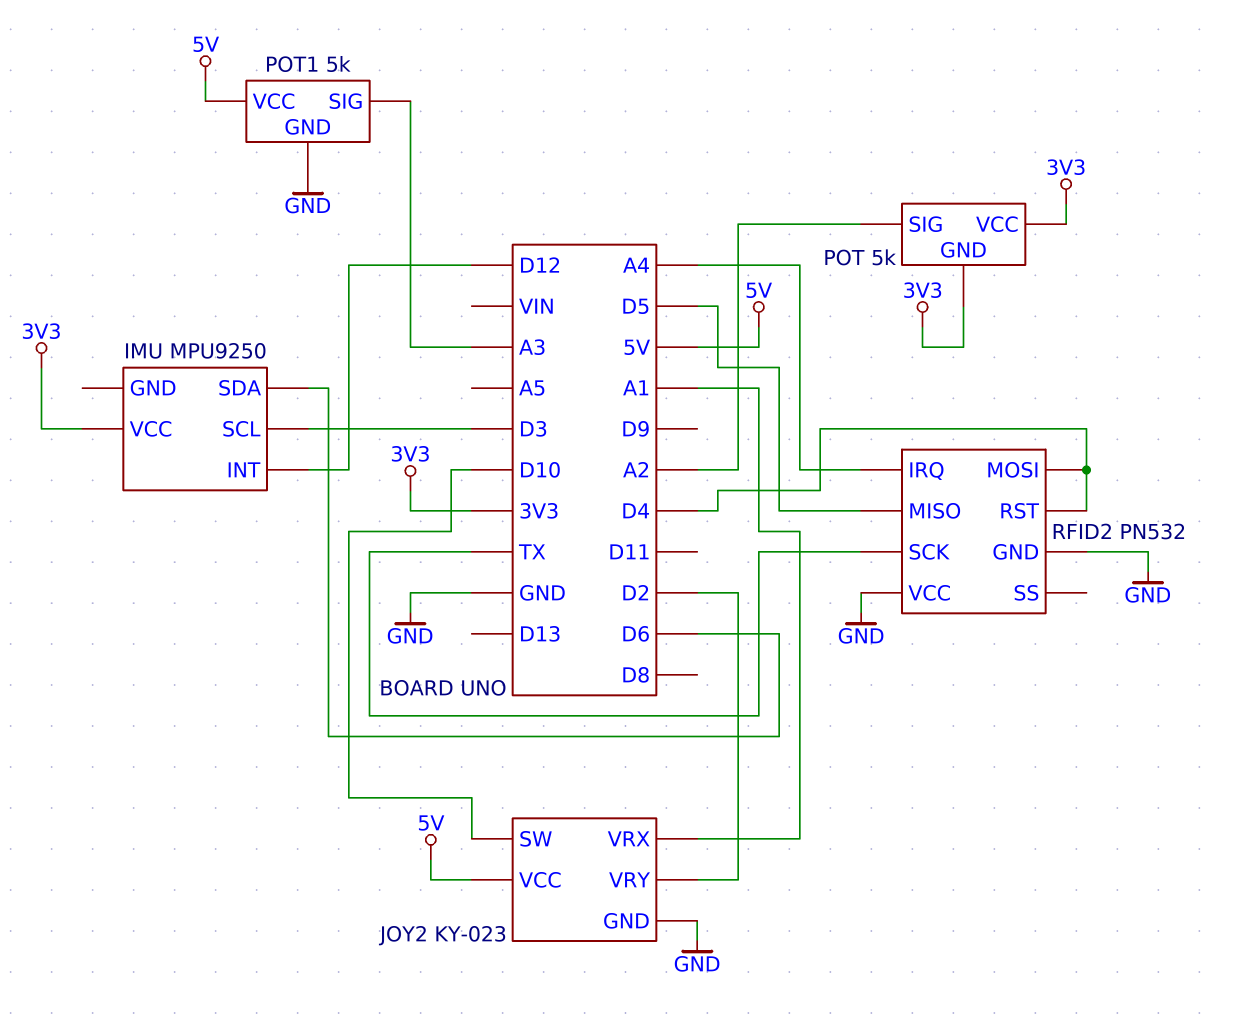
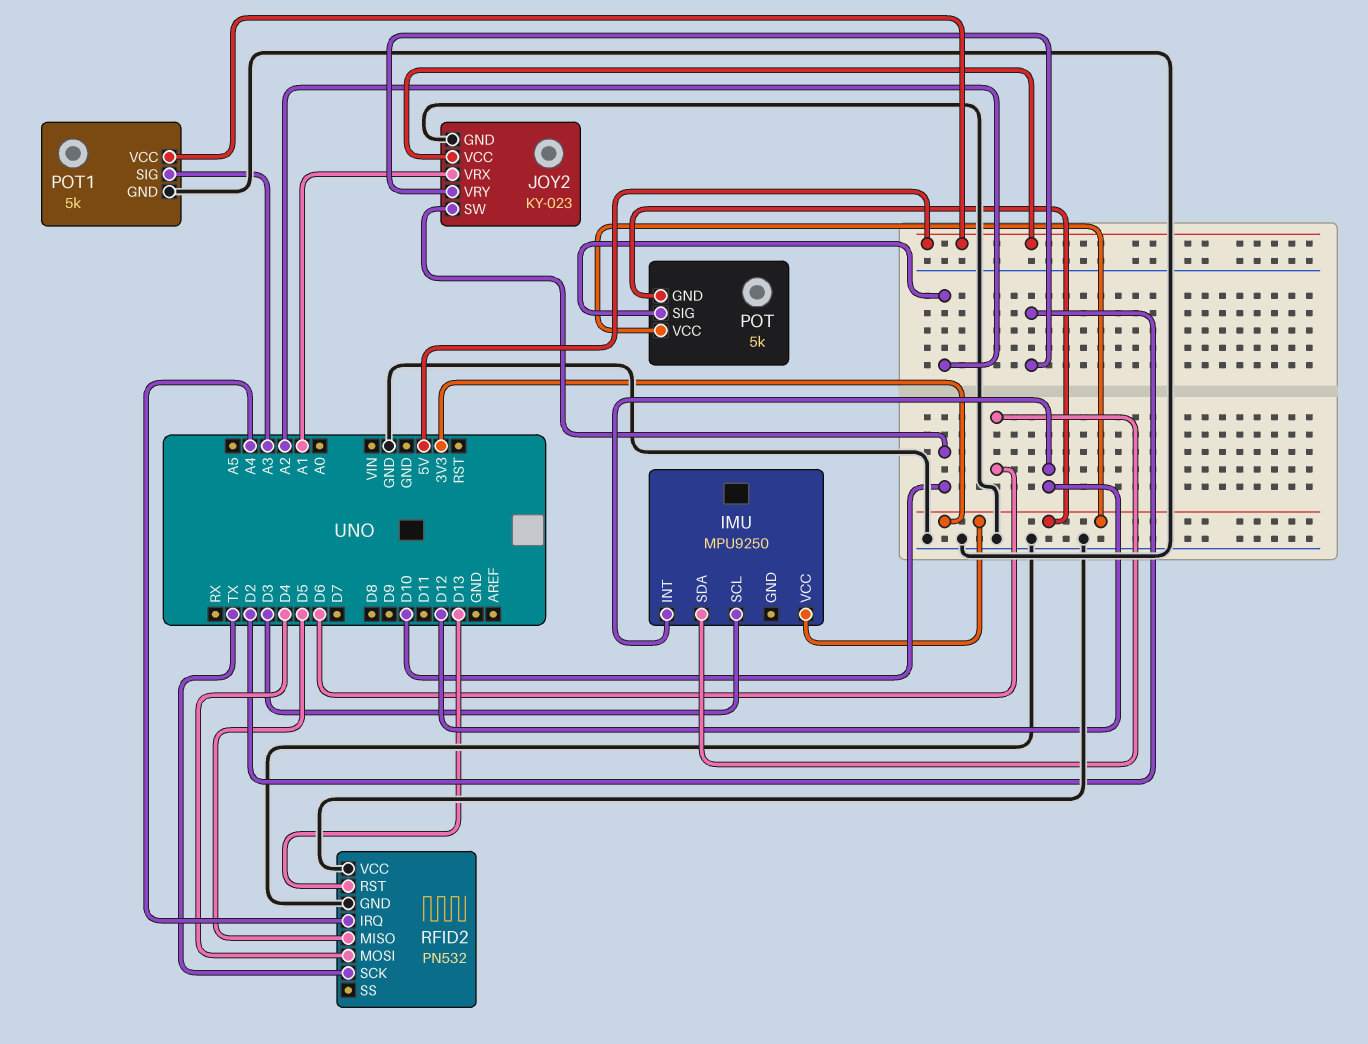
RFID2 pin RST: D4 -> D13

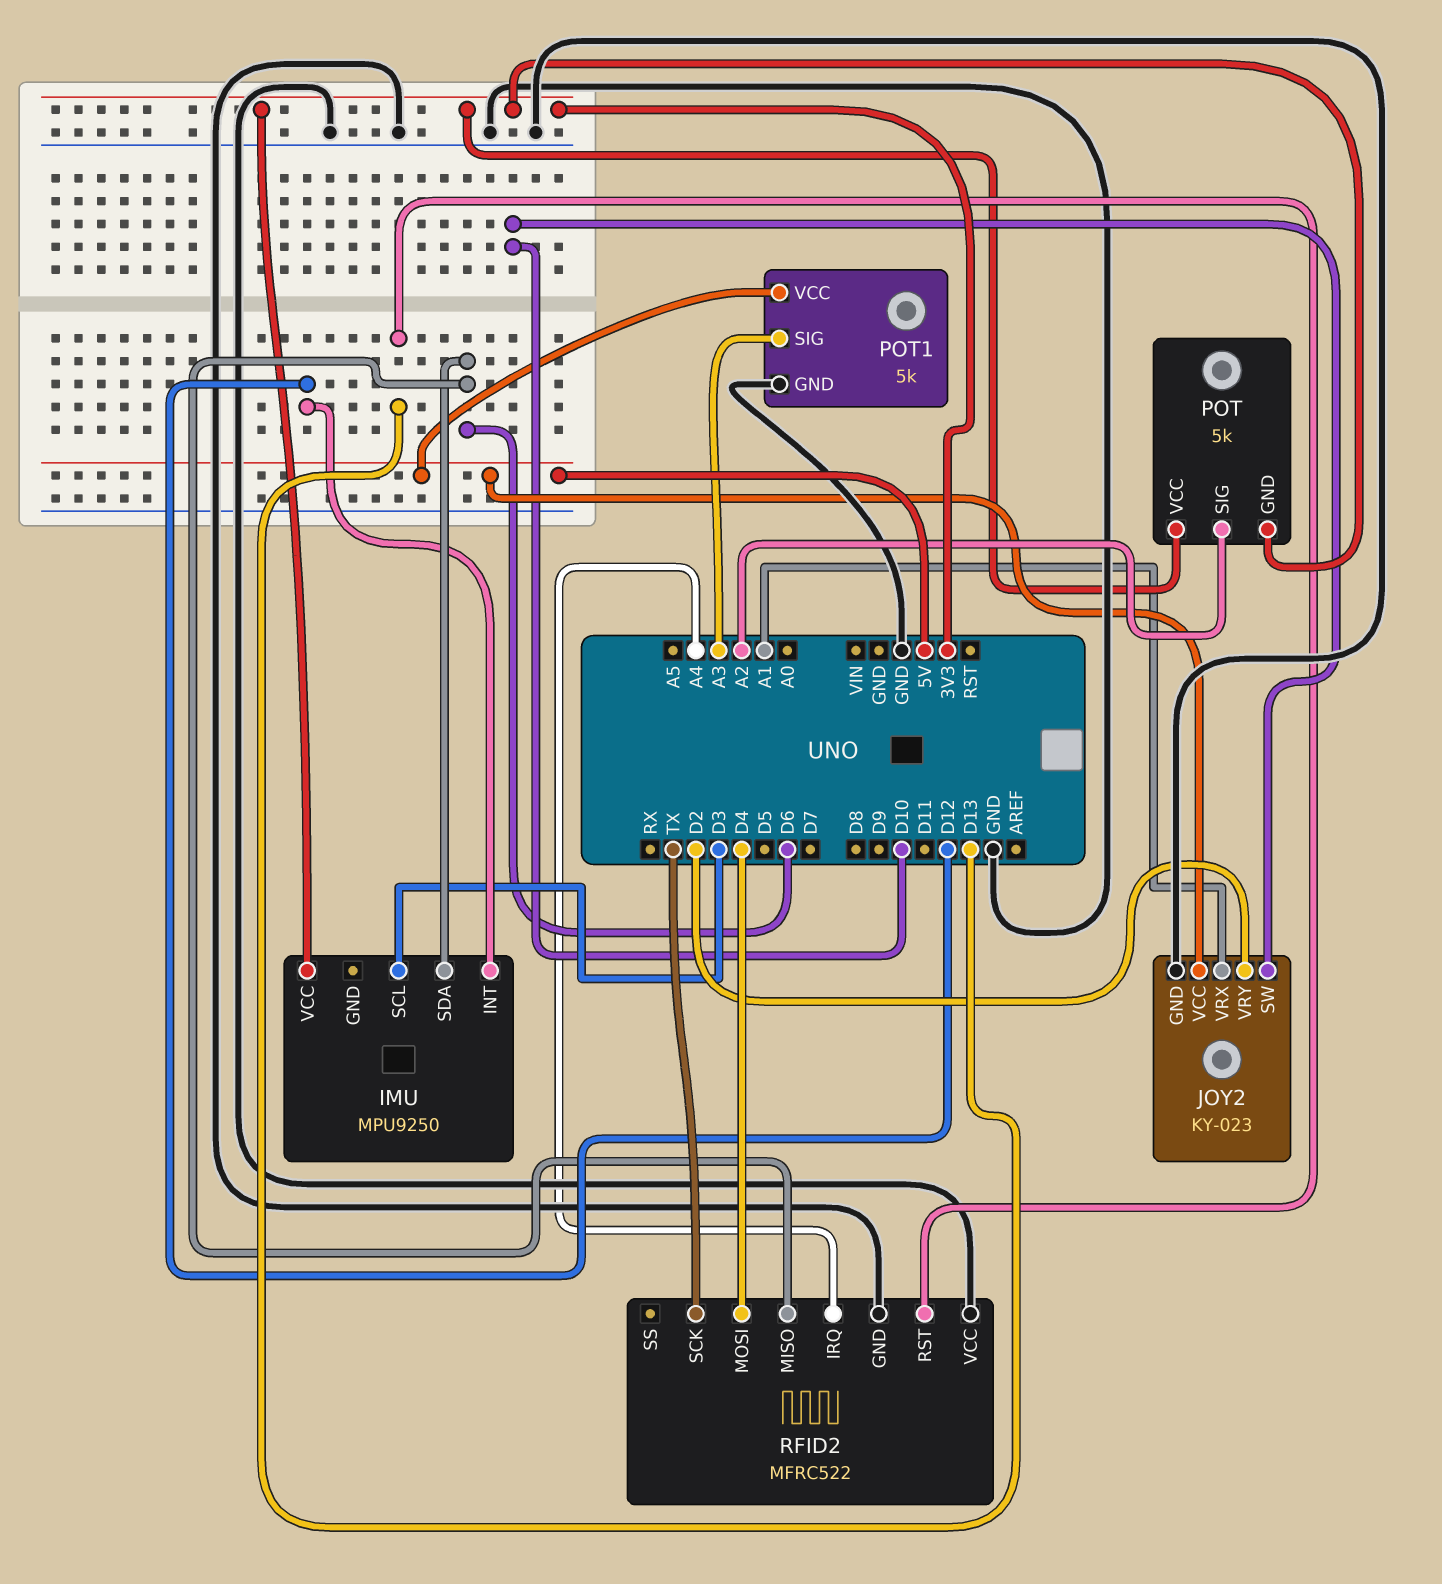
RFID2: PN532 -> MFRC522
RFID2 pin MISO: D5 -> D6

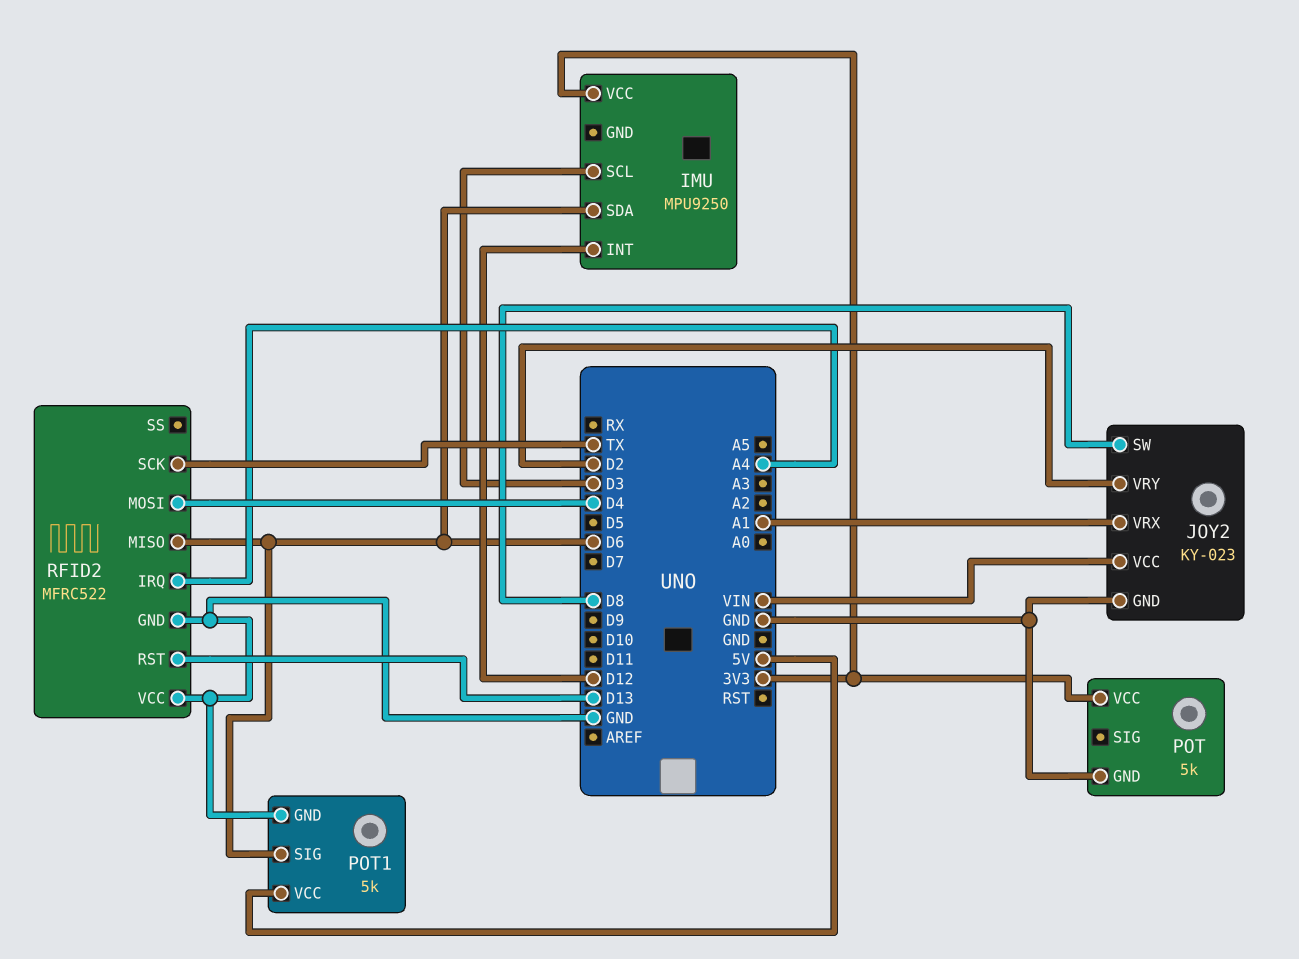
JOY2 pin SW: D10 -> D8
JOY2 pin VCC: 5V -> VIN
POT pin GND: 3V3 -> GND
POT pin SIG: A2 -> none
POT1 pin SIG: A3 -> D6

